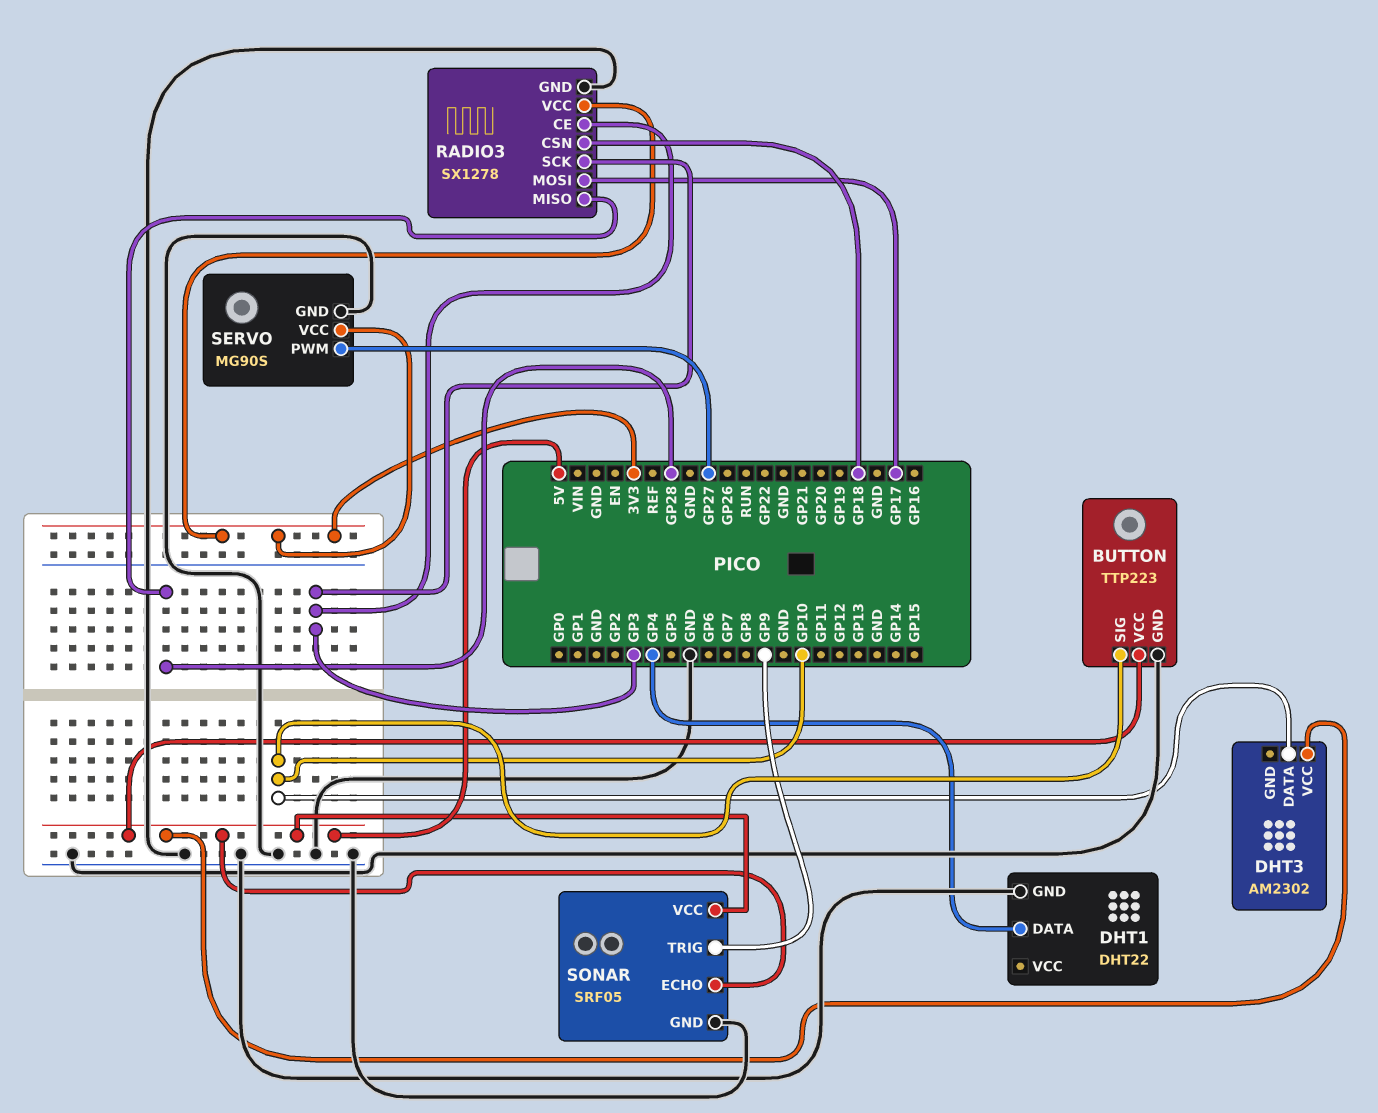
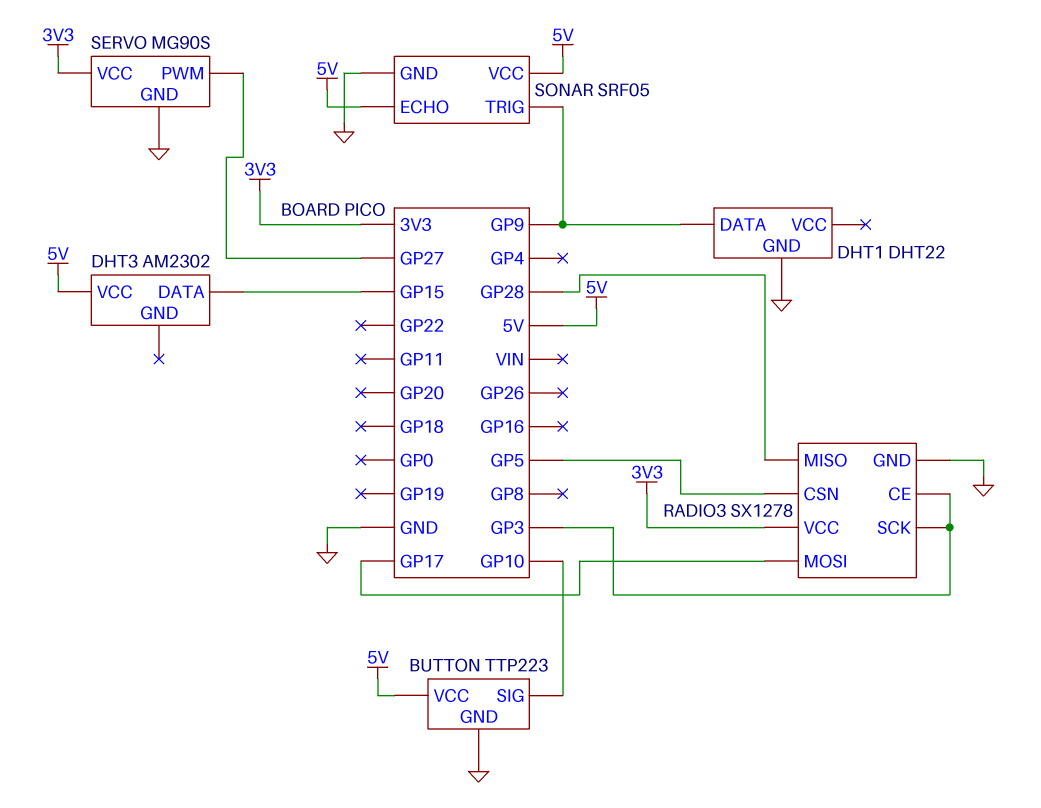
DHT1 pin DATA: GP4 -> GP9
DHT3 pin DATA: GP10 -> GP15
RADIO3 pin CSN: GP18 -> GP5

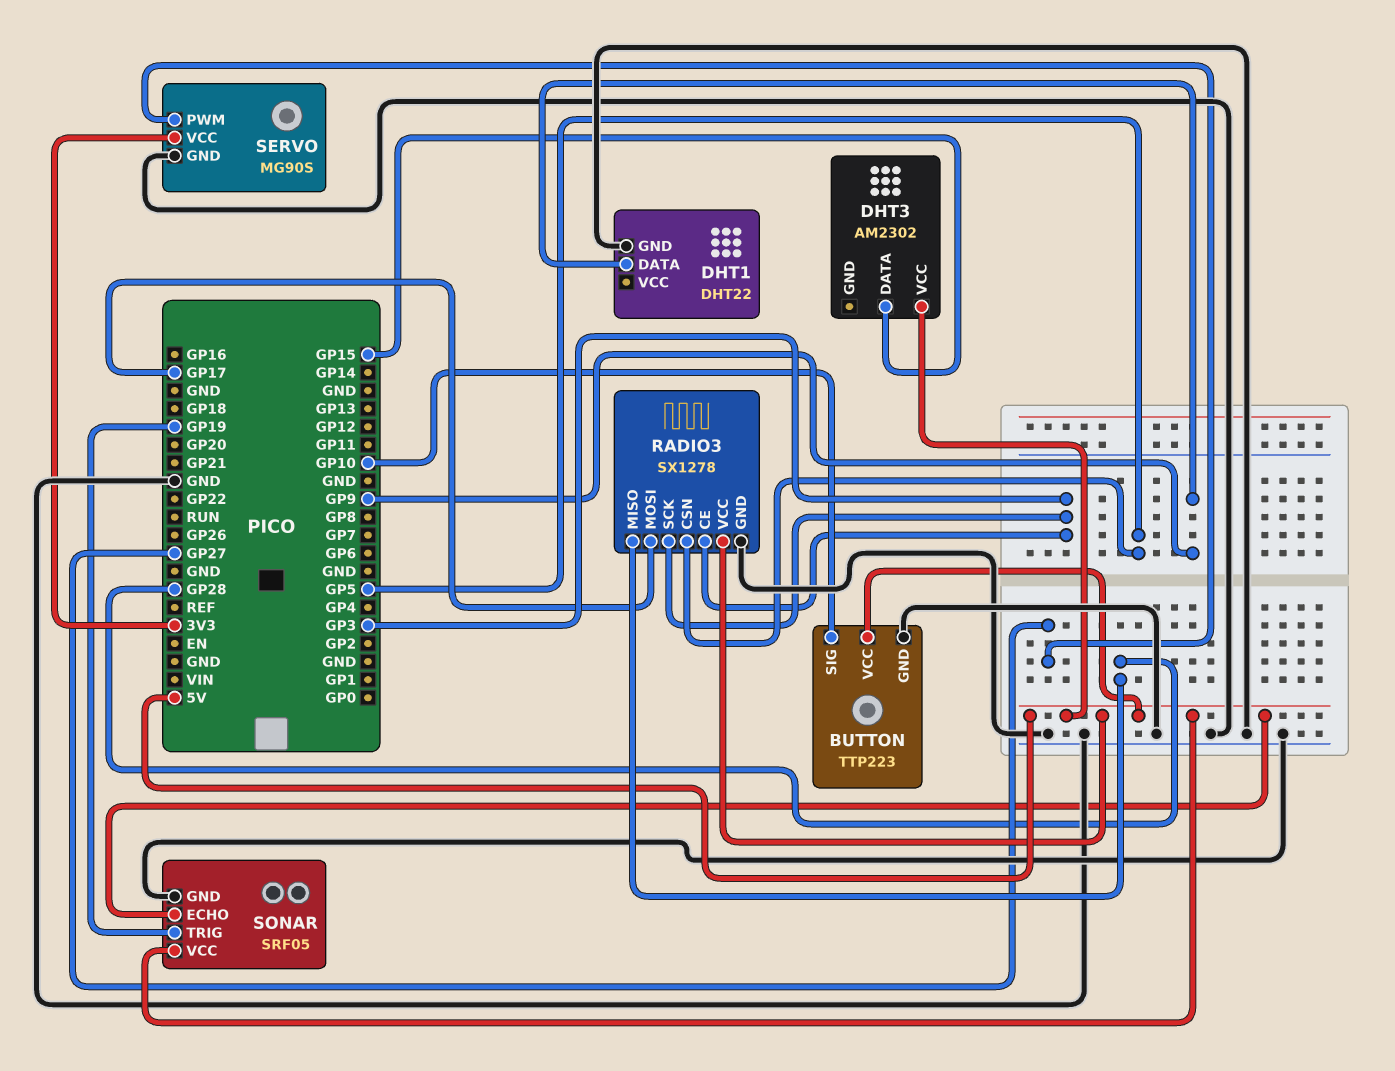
RADIO3 pin VCC: 3V3 -> 5V
SONAR pin TRIG: GP9 -> GP19

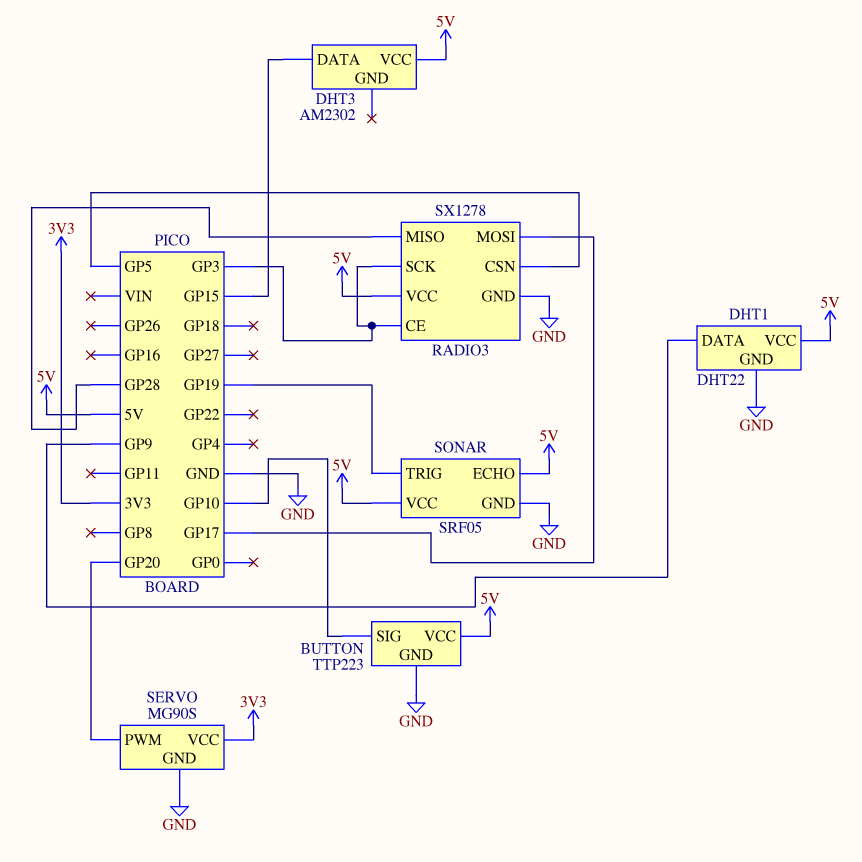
DHT1 pin VCC: none -> 5V
SERVO pin PWM: GP27 -> GP20

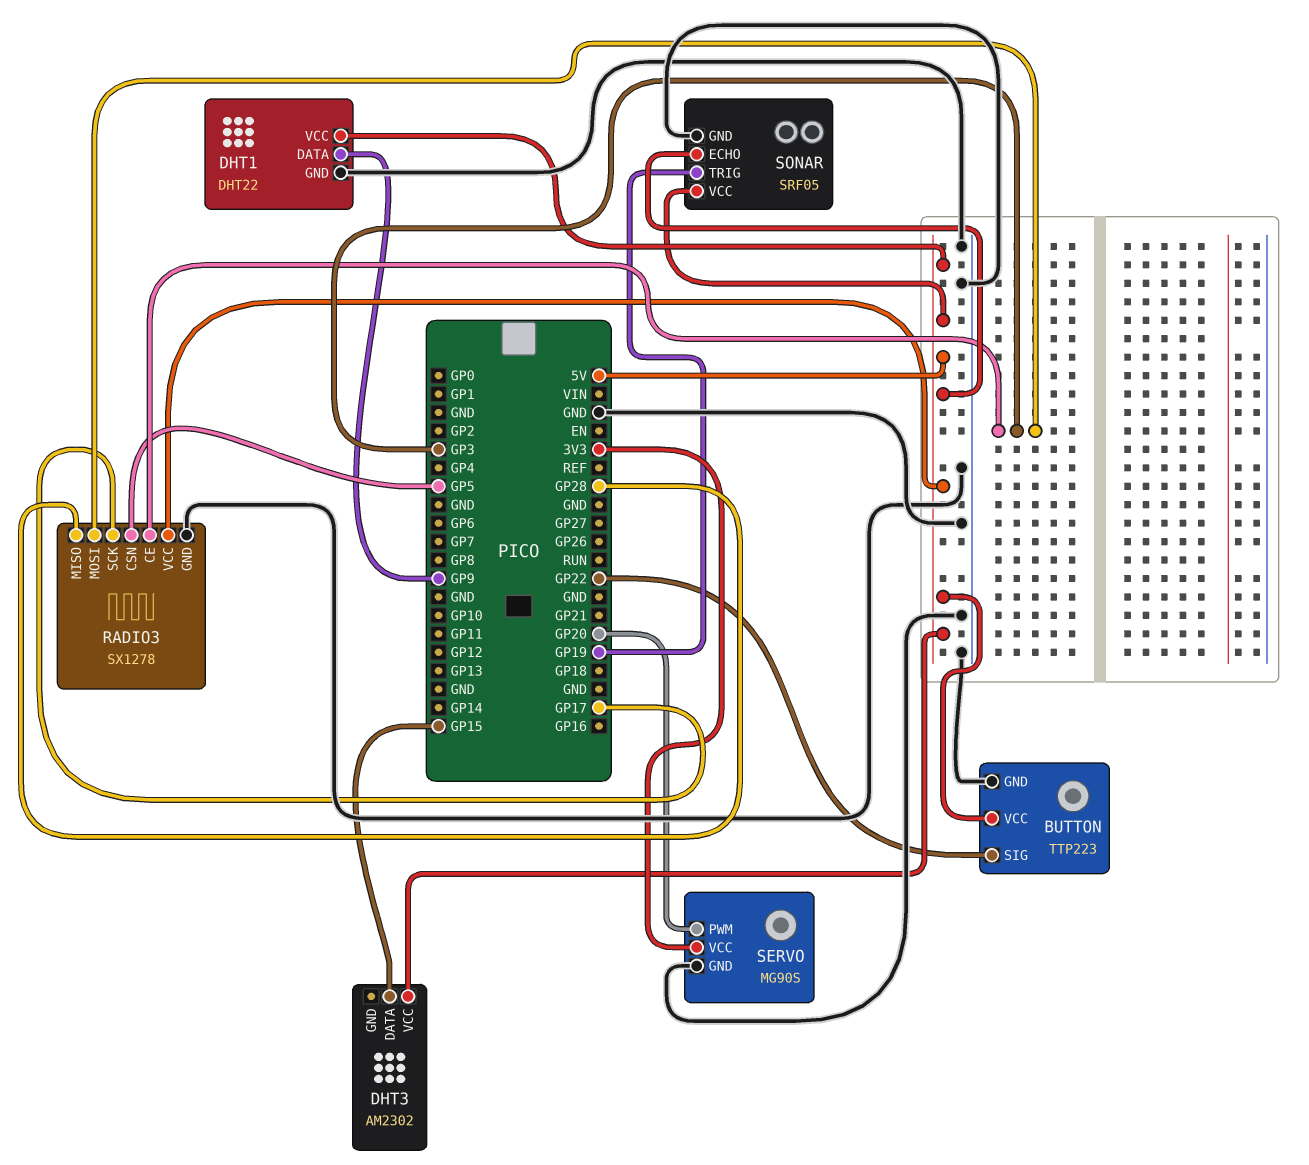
BUTTON pin SIG: GP10 -> GP22
RADIO3 pin MOSI: GP17 -> GP3
RADIO3 pin SCK: GP3 -> GP17

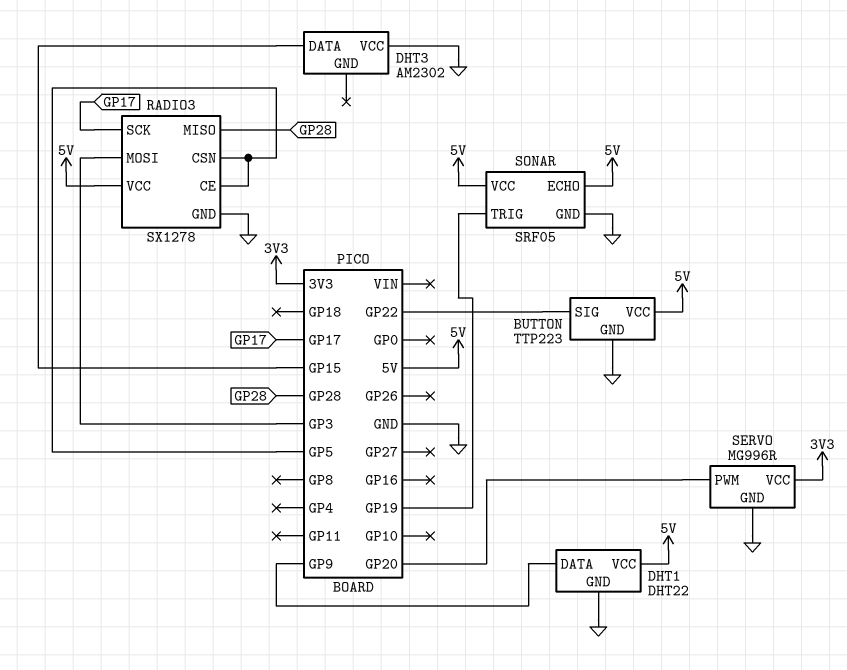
DHT3 pin VCC: 5V -> GND
RADIO3 pin CE: GP3 -> GP5
SERVO: MG90S -> MG996R

